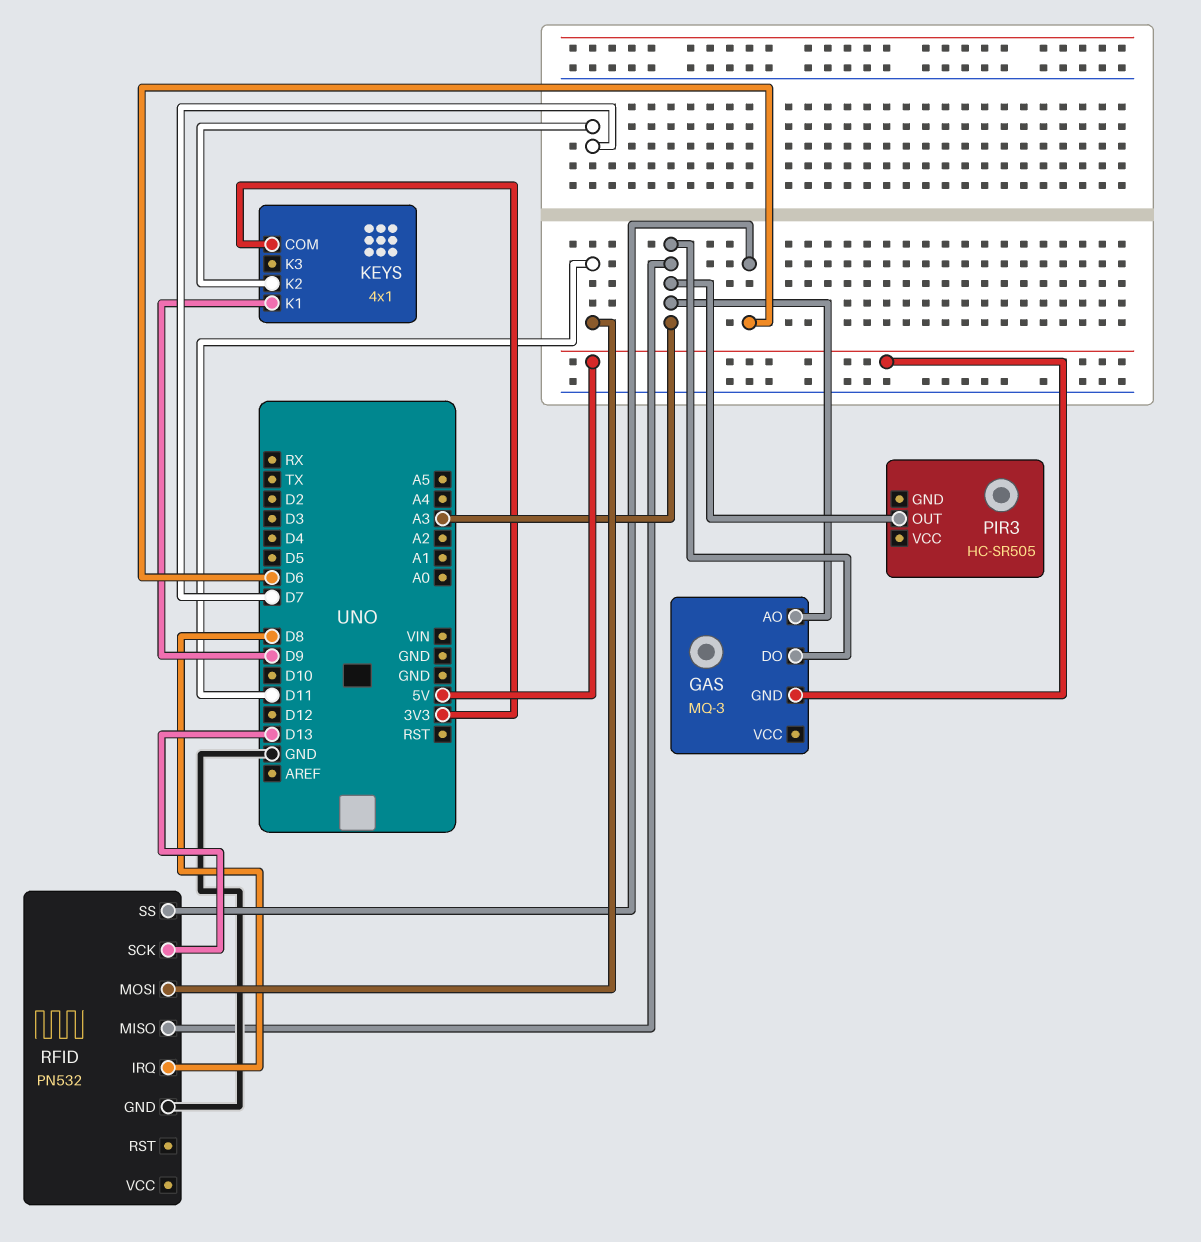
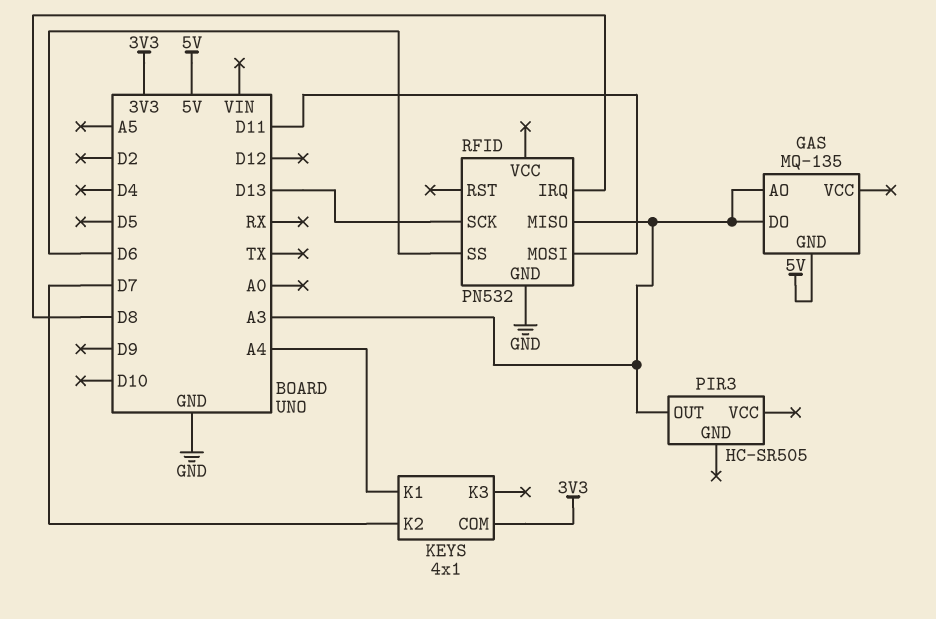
GAS: MQ-3 -> MQ-135
KEYS pin K1: D9 -> A4

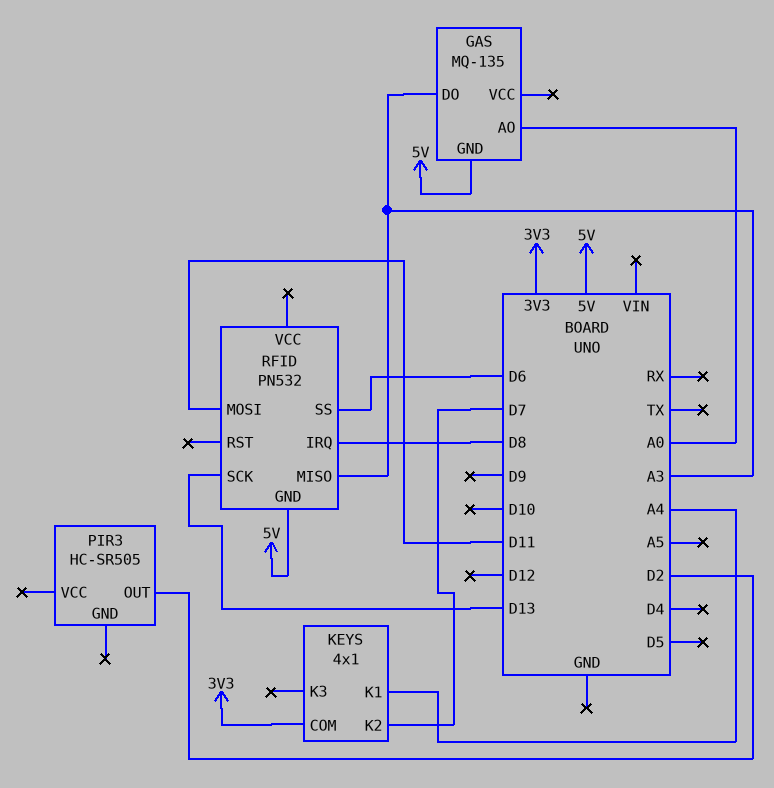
GAS pin AO: A3 -> A0
PIR3 pin OUT: A3 -> D2
RFID pin GND: GND -> 5V

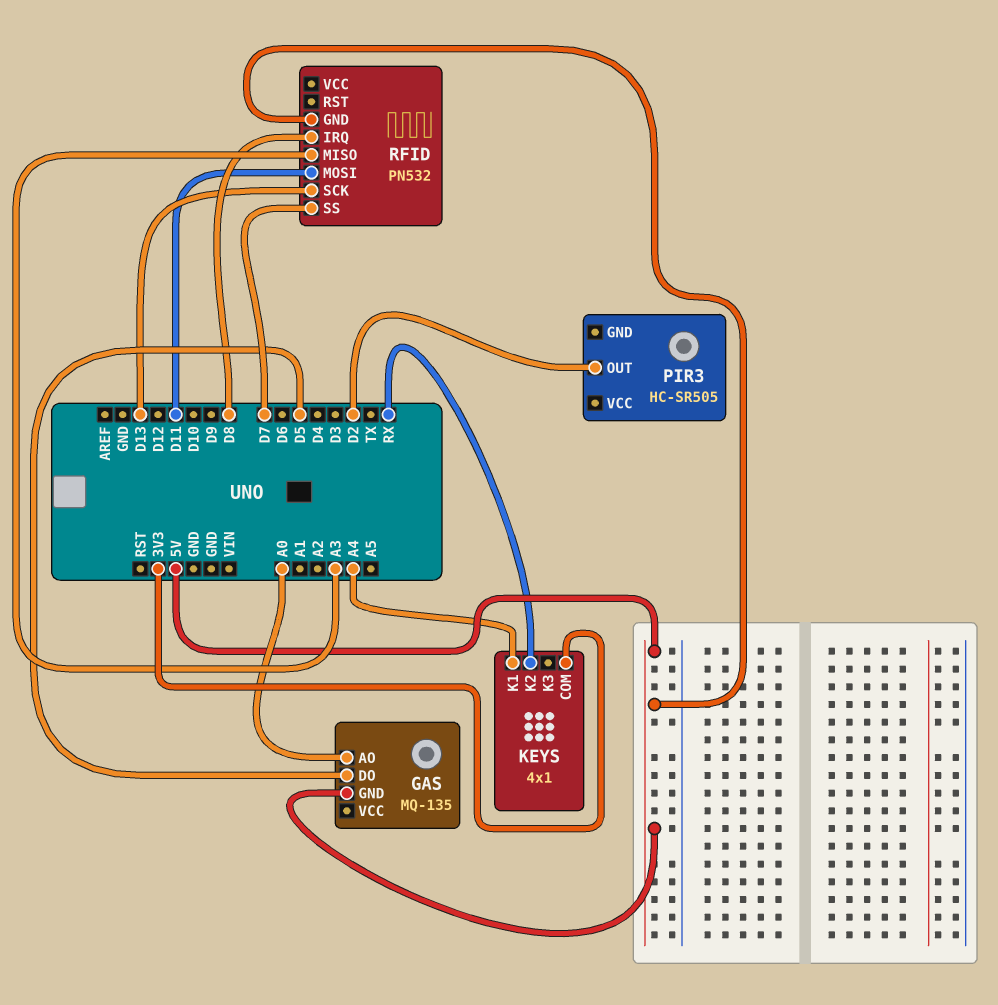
GAS pin DO: A3 -> D5
KEYS pin K2: D7 -> RX
RFID pin SS: D6 -> D7

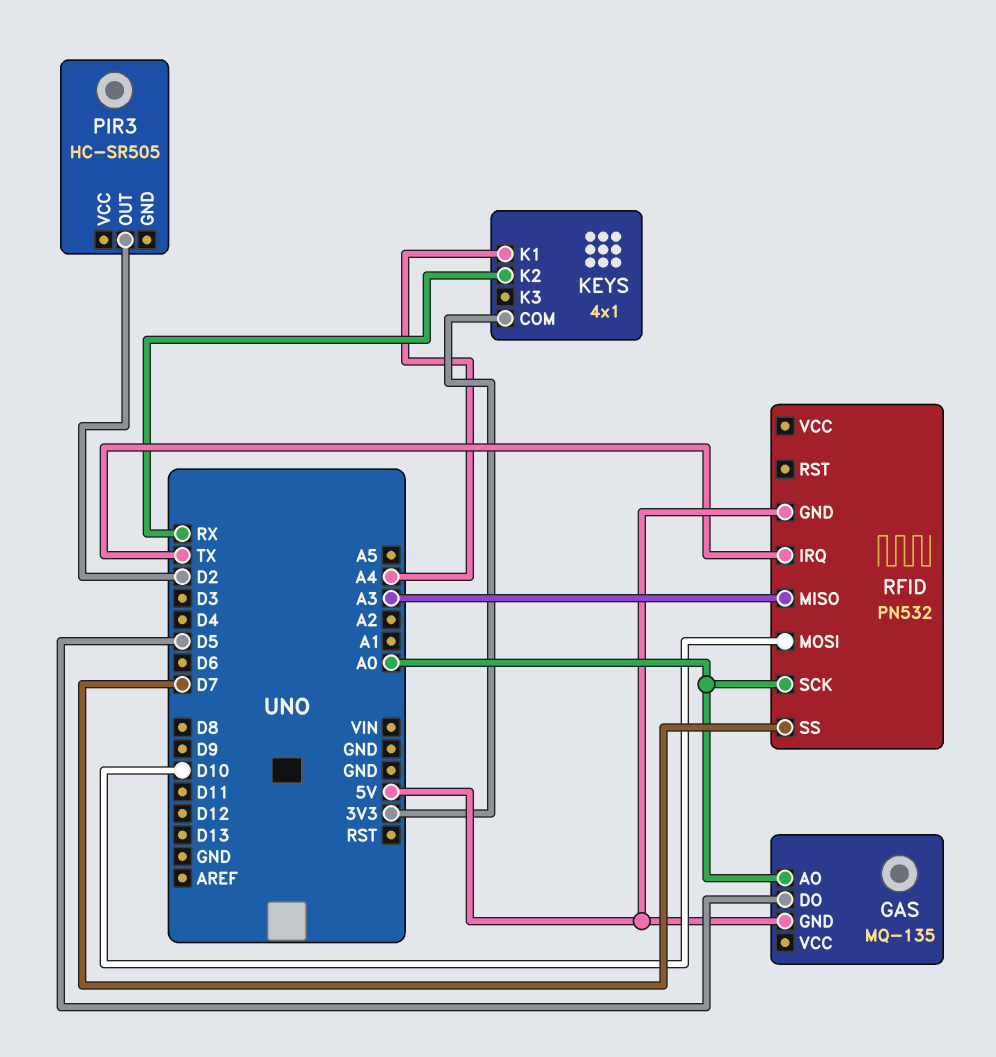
RFID pin IRQ: D8 -> TX
RFID pin MOSI: D11 -> D10
RFID pin SCK: D13 -> A0

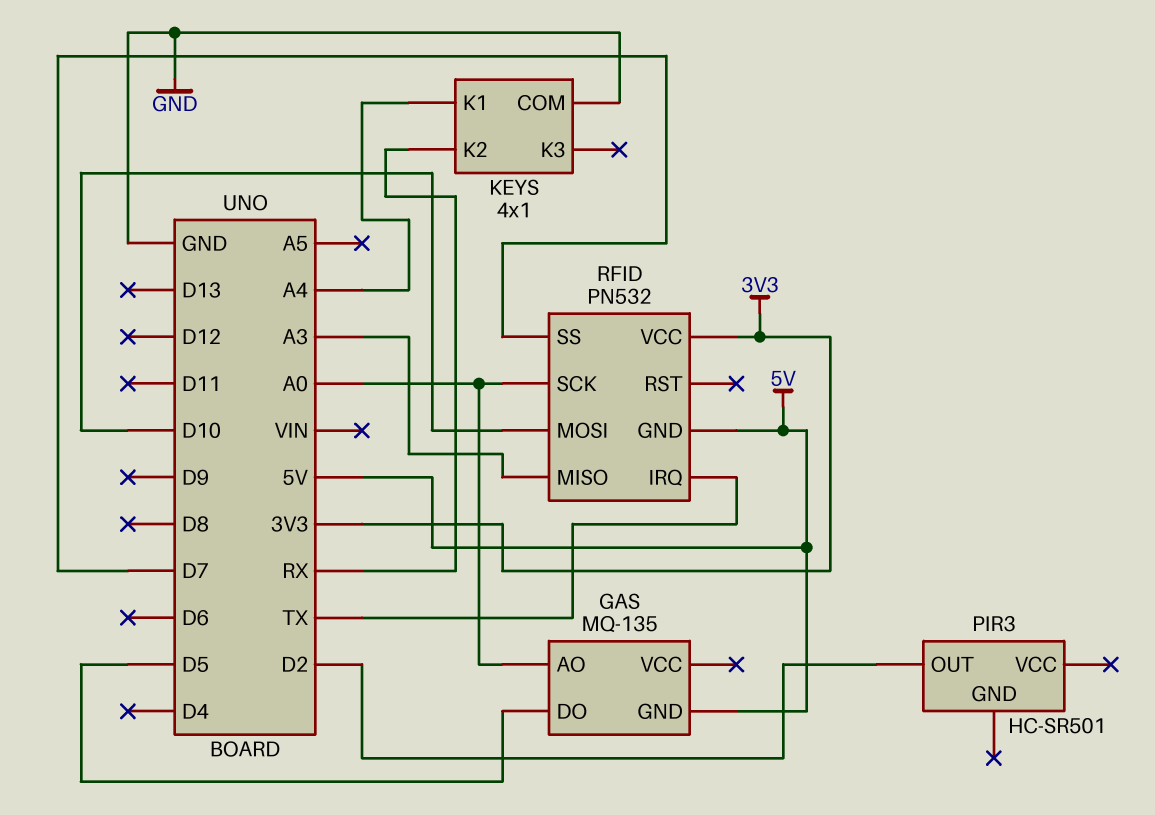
KEYS pin COM: 3V3 -> GND
PIR3: HC-SR505 -> HC-SR501
RFID pin VCC: none -> 3V3

